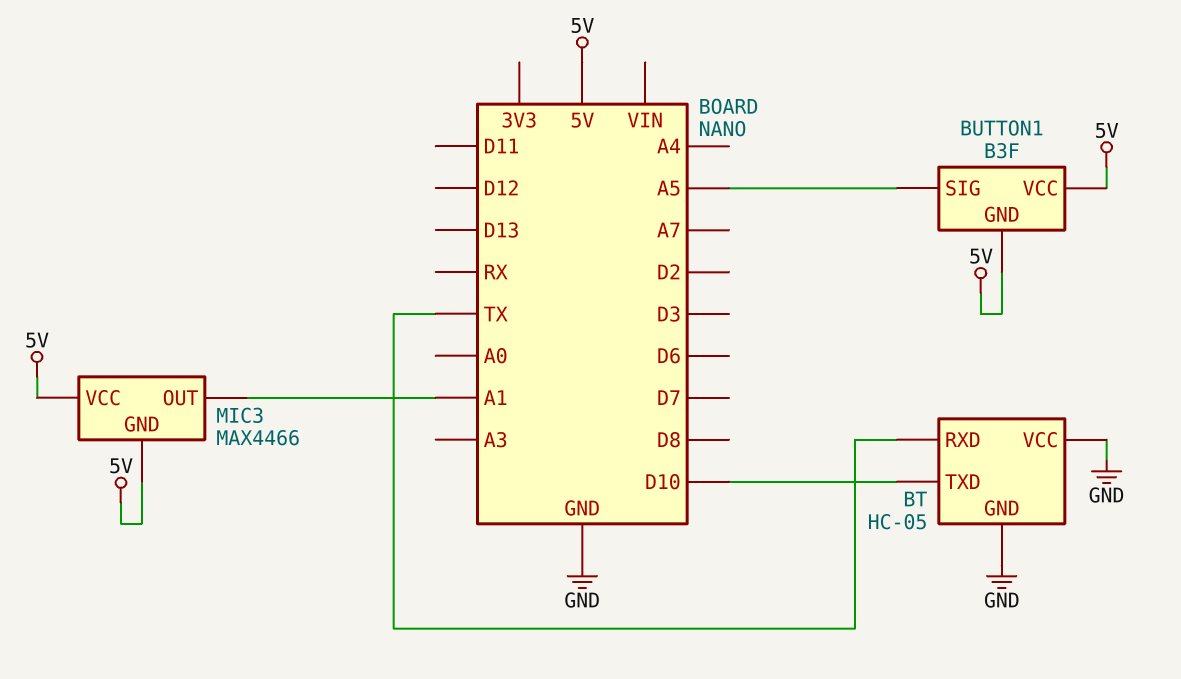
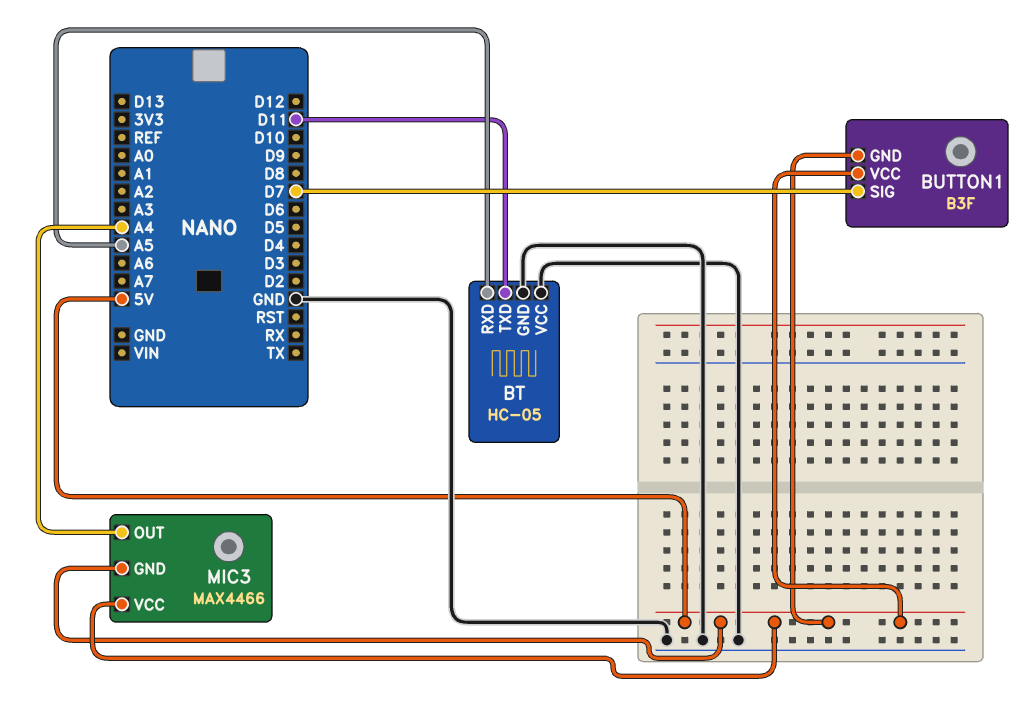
BT pin RXD: TX -> A5
BT pin TXD: D10 -> D11
BUTTON1 pin SIG: A5 -> D7
MIC3 pin OUT: A1 -> A4

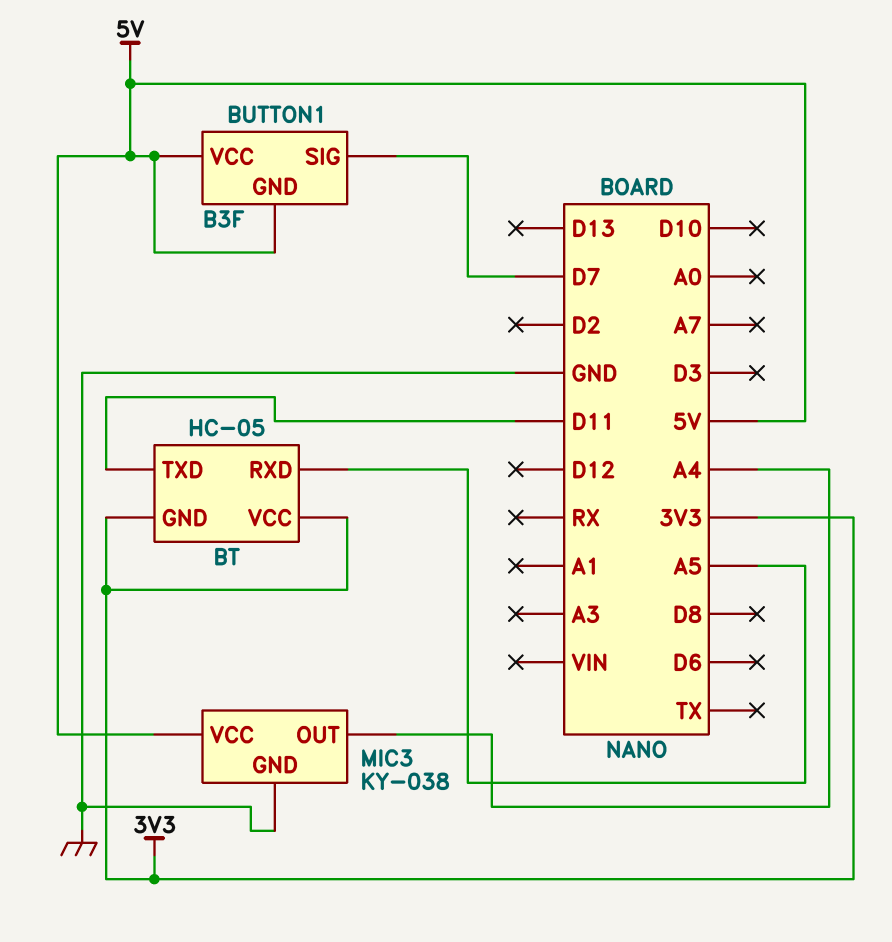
BT pin GND: GND -> 3V3
BT pin VCC: GND -> 3V3
MIC3: MAX4466 -> KY-038
MIC3 pin GND: 5V -> GND

